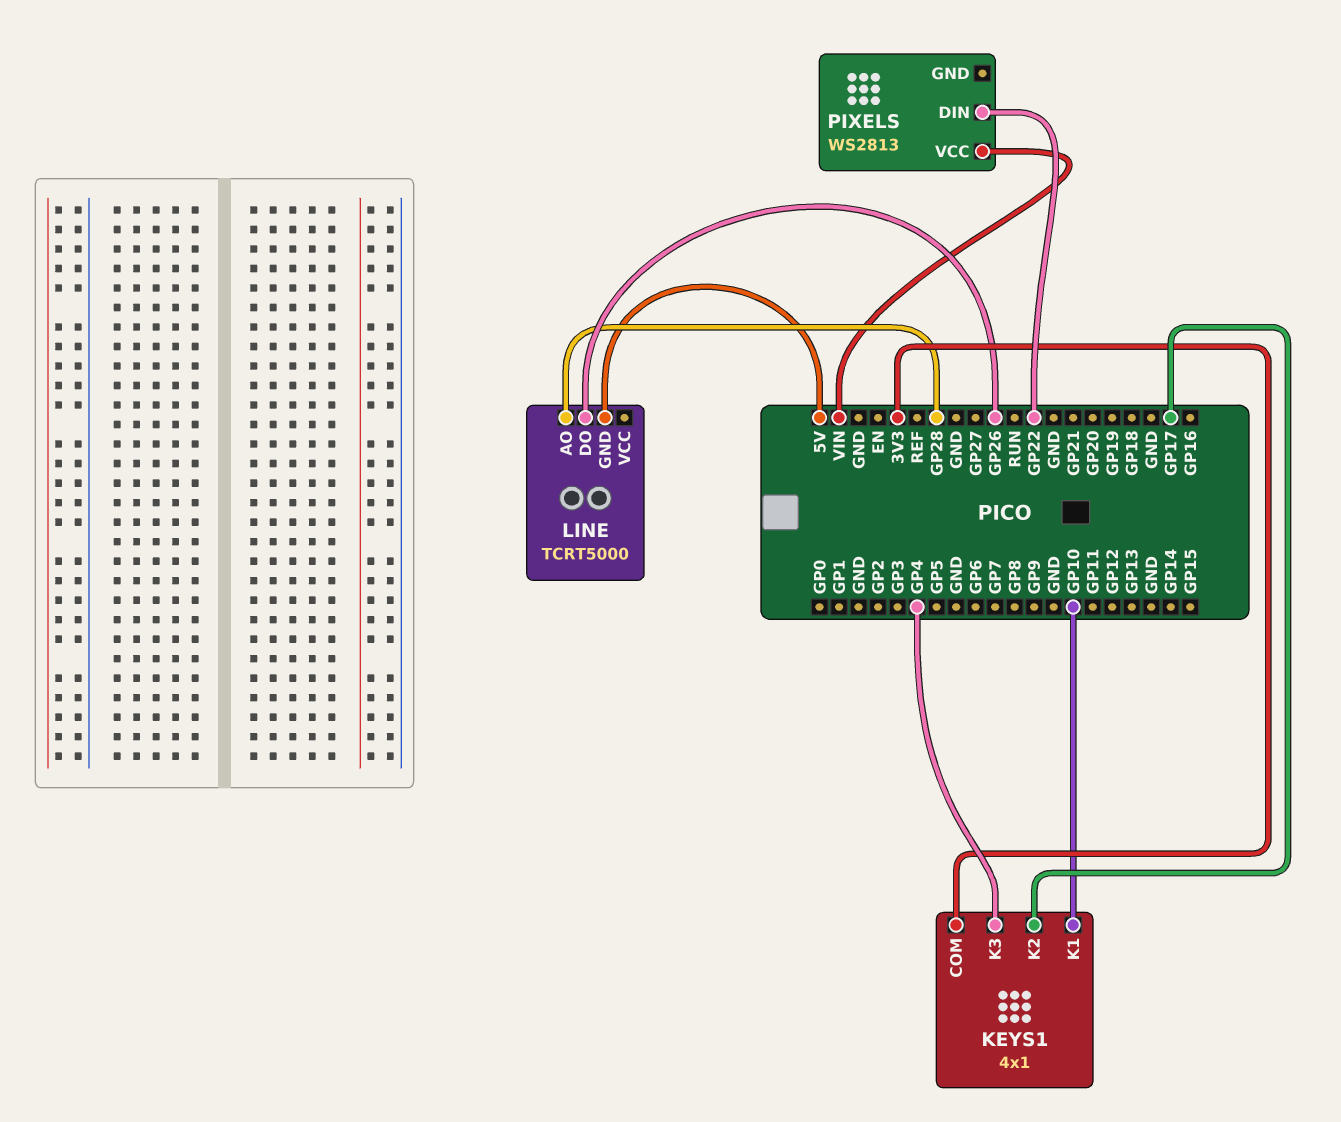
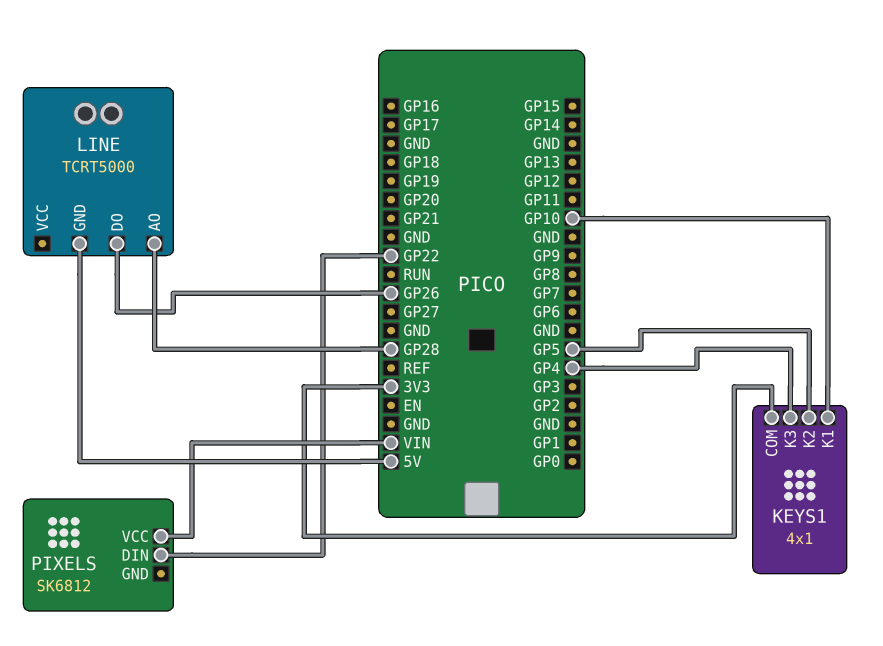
KEYS1 pin K2: GP17 -> GP5
PIXELS: WS2813 -> SK6812

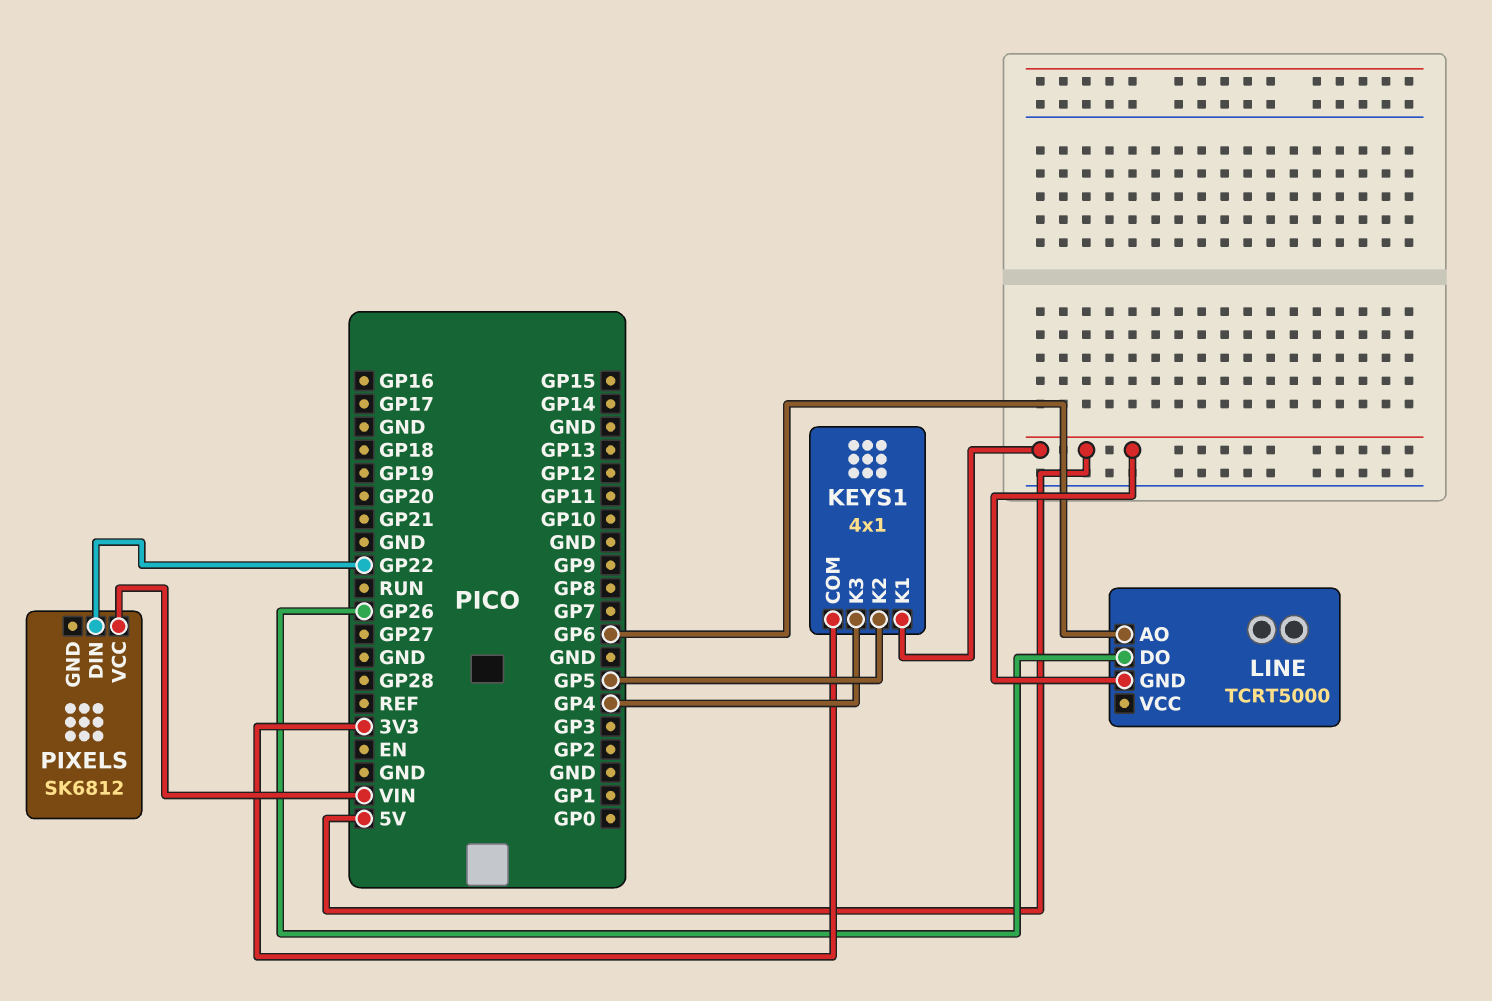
KEYS1 pin K1: GP10 -> 5V
LINE pin AO: GP28 -> GP6

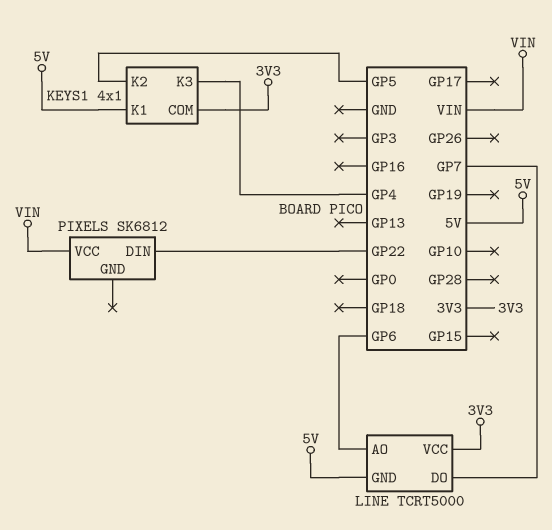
LINE pin DO: GP26 -> GP7
LINE pin VCC: none -> 3V3

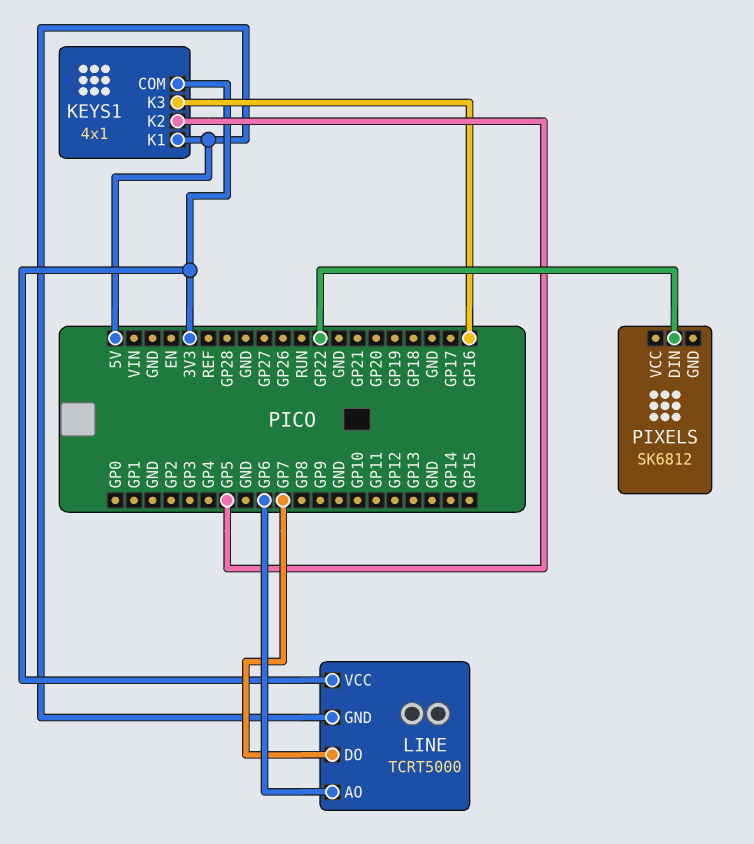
KEYS1 pin K3: GP4 -> GP16
PIXELS pin VCC: VIN -> none

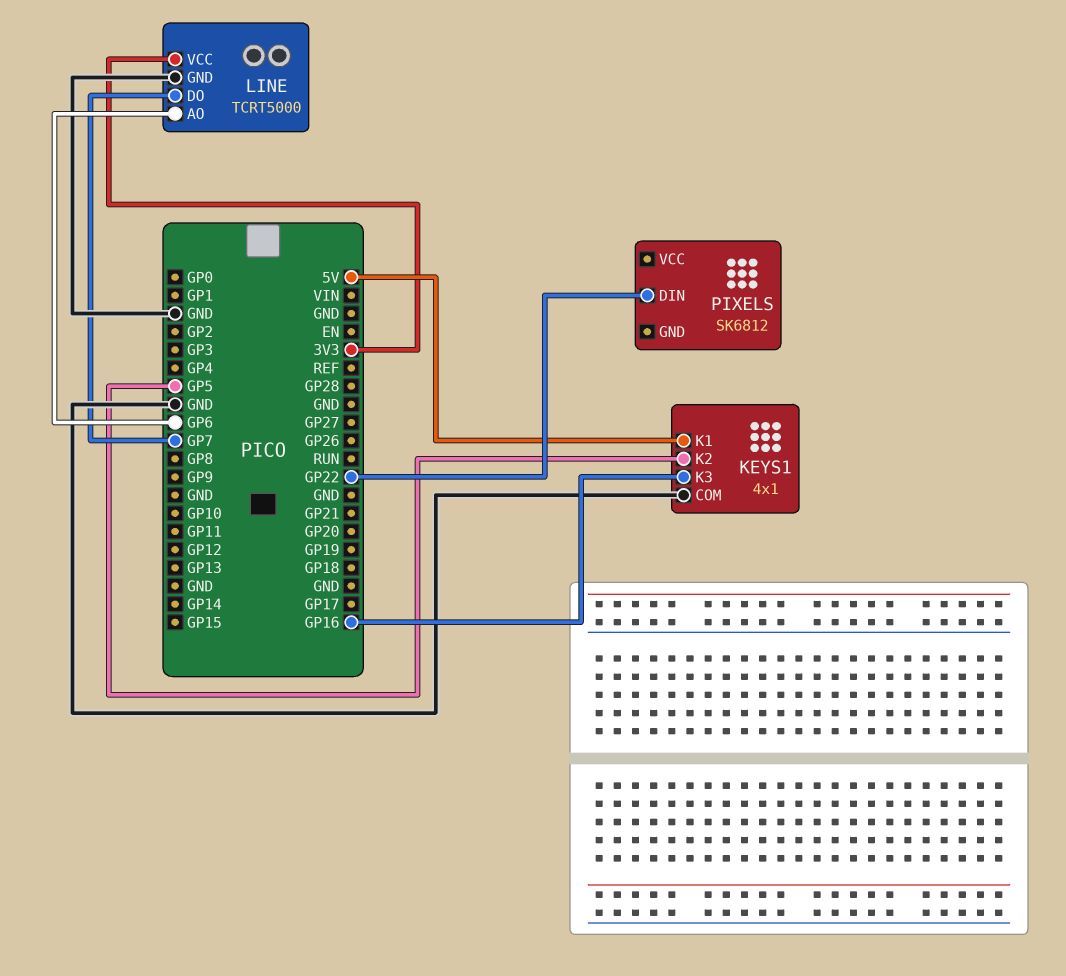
KEYS1 pin COM: 3V3 -> GND
LINE pin GND: 5V -> GND

